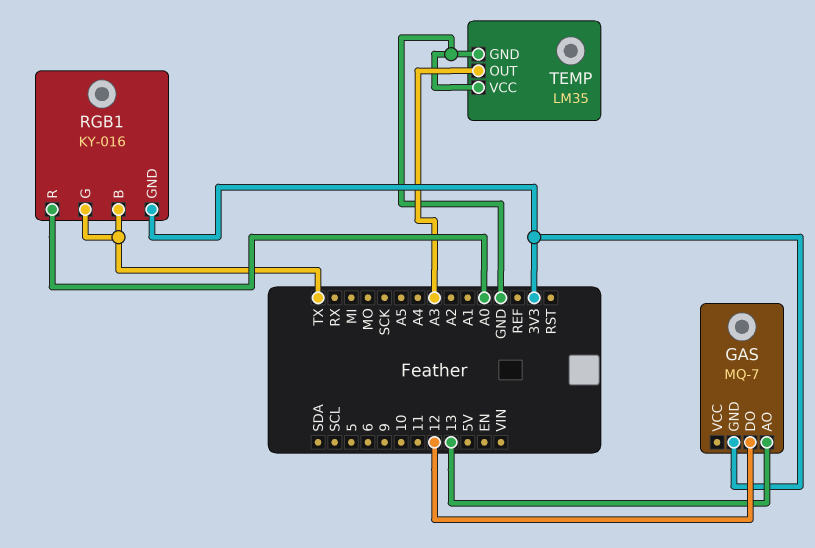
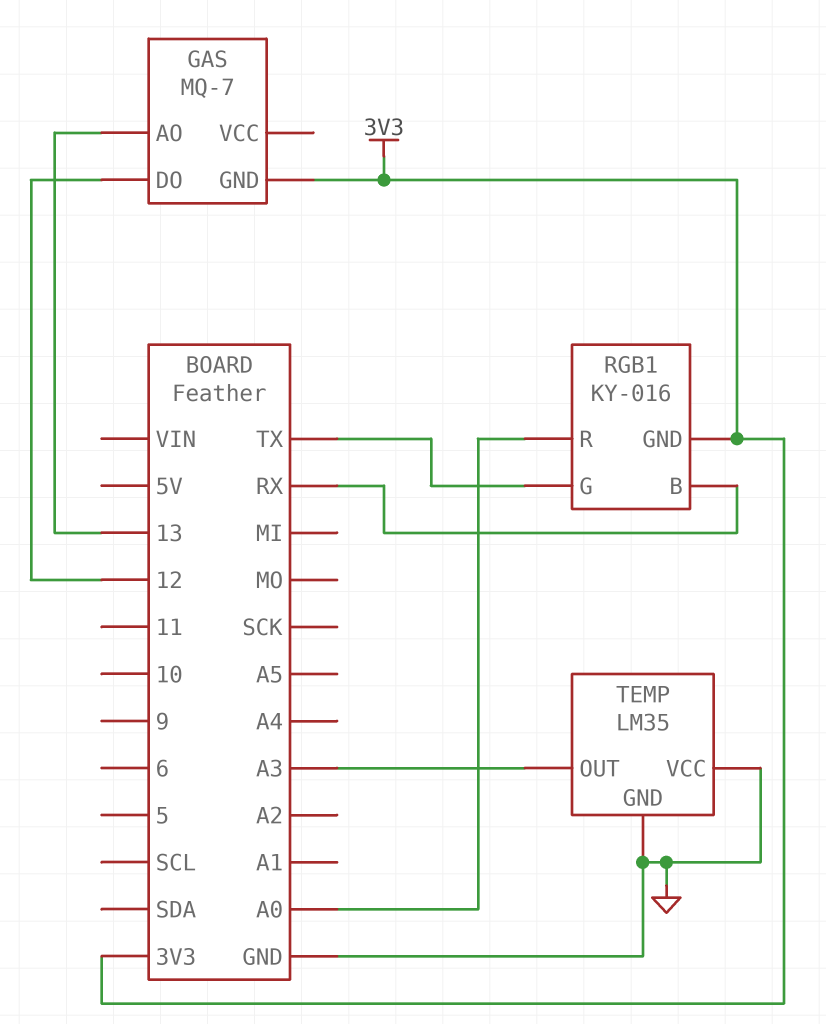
RGB1 pin B: TX -> RX

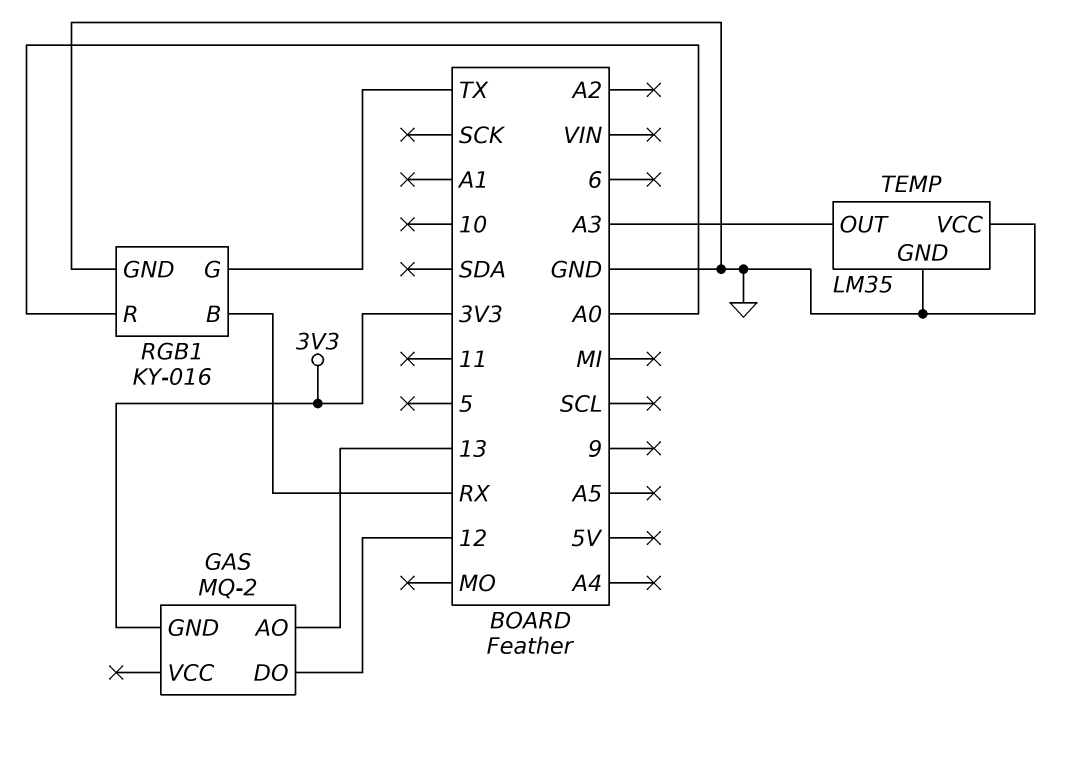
GAS: MQ-7 -> MQ-2
RGB1 pin GND: 3V3 -> GND

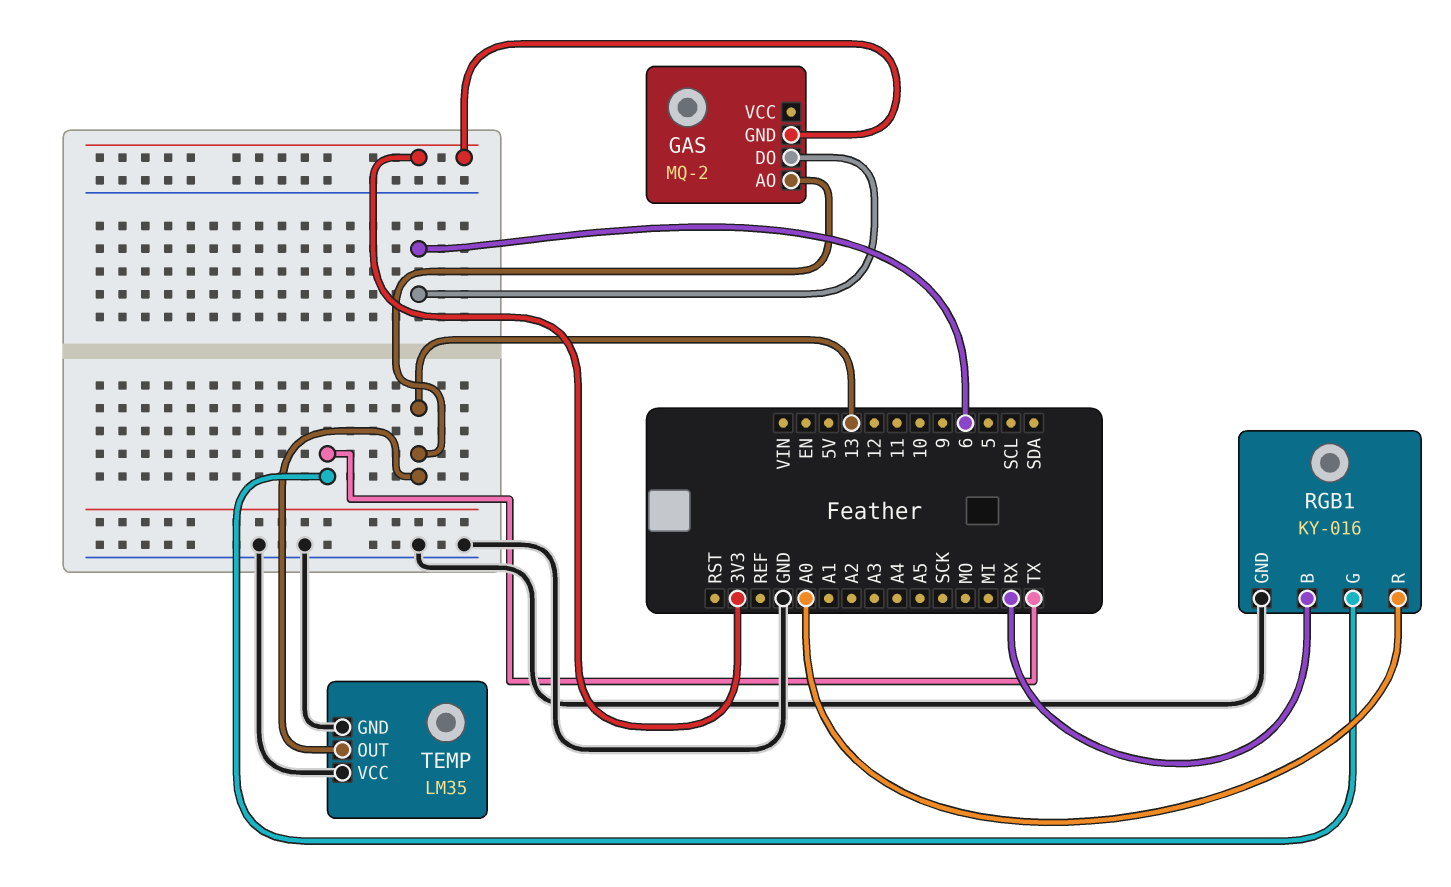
GAS pin DO: 12 -> 6
TEMP pin OUT: A3 -> 13

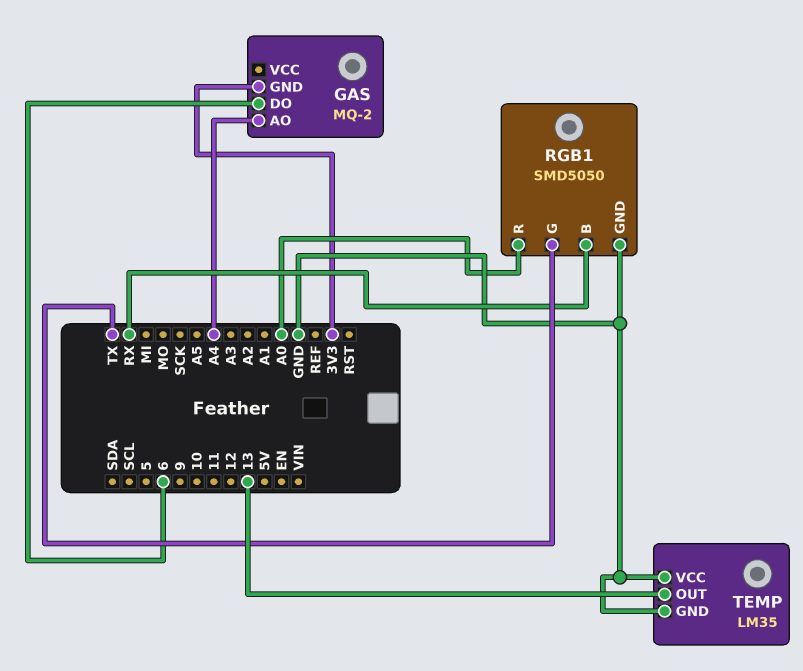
GAS pin AO: 13 -> A4
RGB1: KY-016 -> SMD5050

